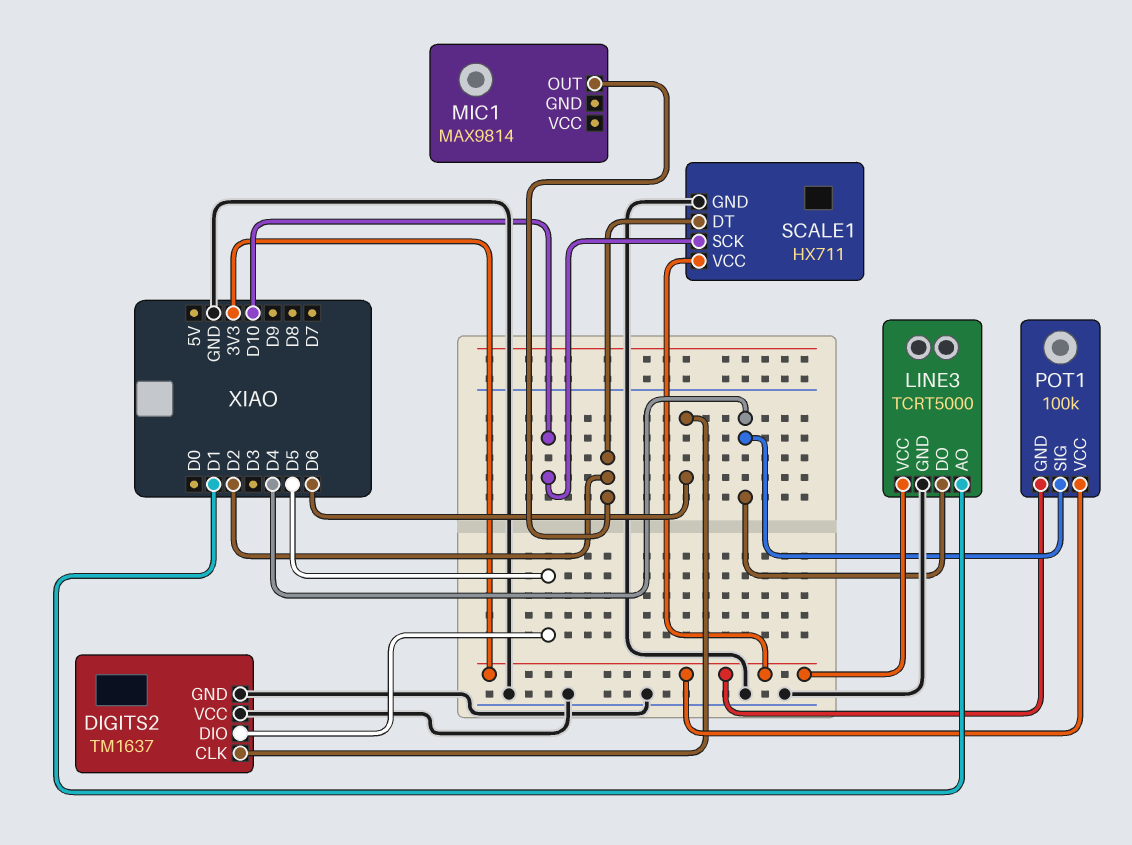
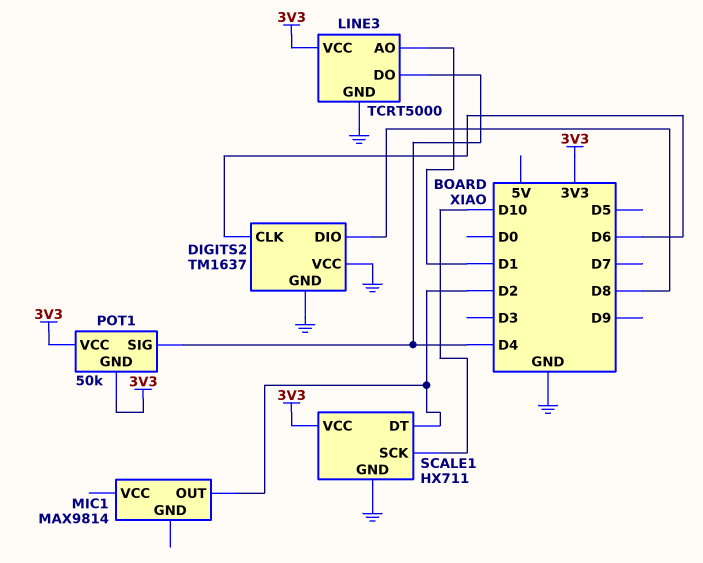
DIGITS2 pin DIO: D5 -> D8
POT1: 100k -> 50k

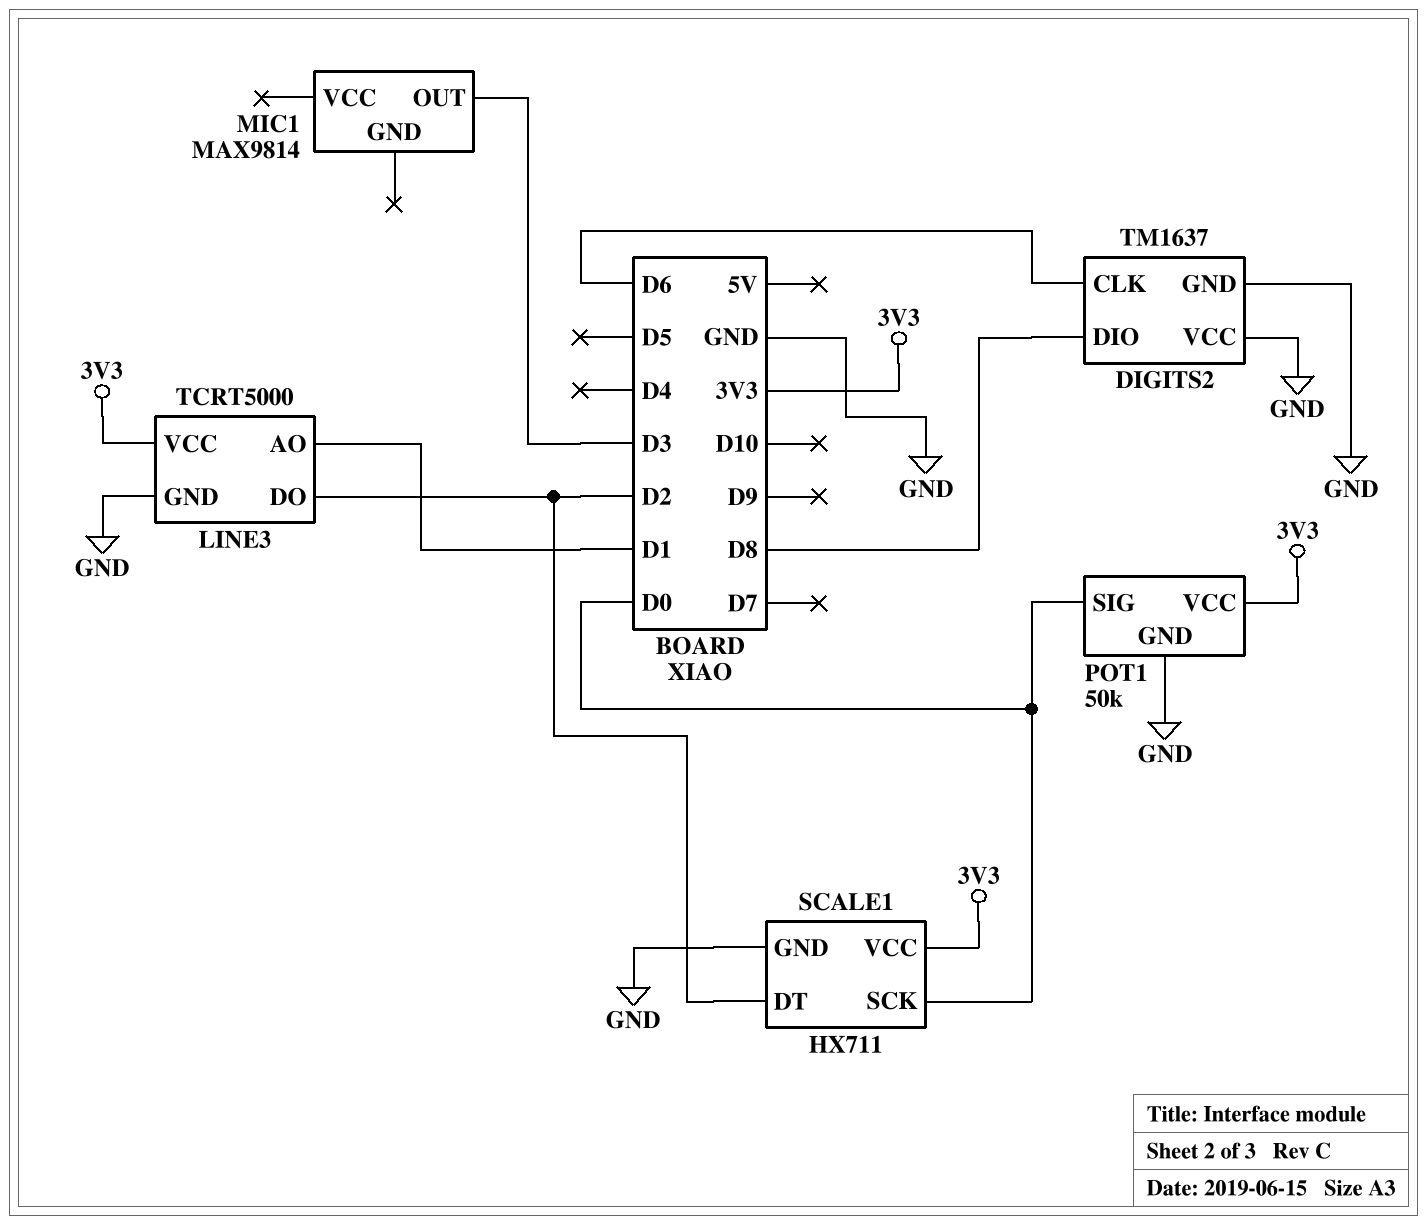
LINE3 pin DO: D4 -> D2
MIC1 pin OUT: D2 -> D3
POT1 pin GND: 3V3 -> GND
POT1 pin SIG: D4 -> D0
SCALE1 pin SCK: D10 -> D0

